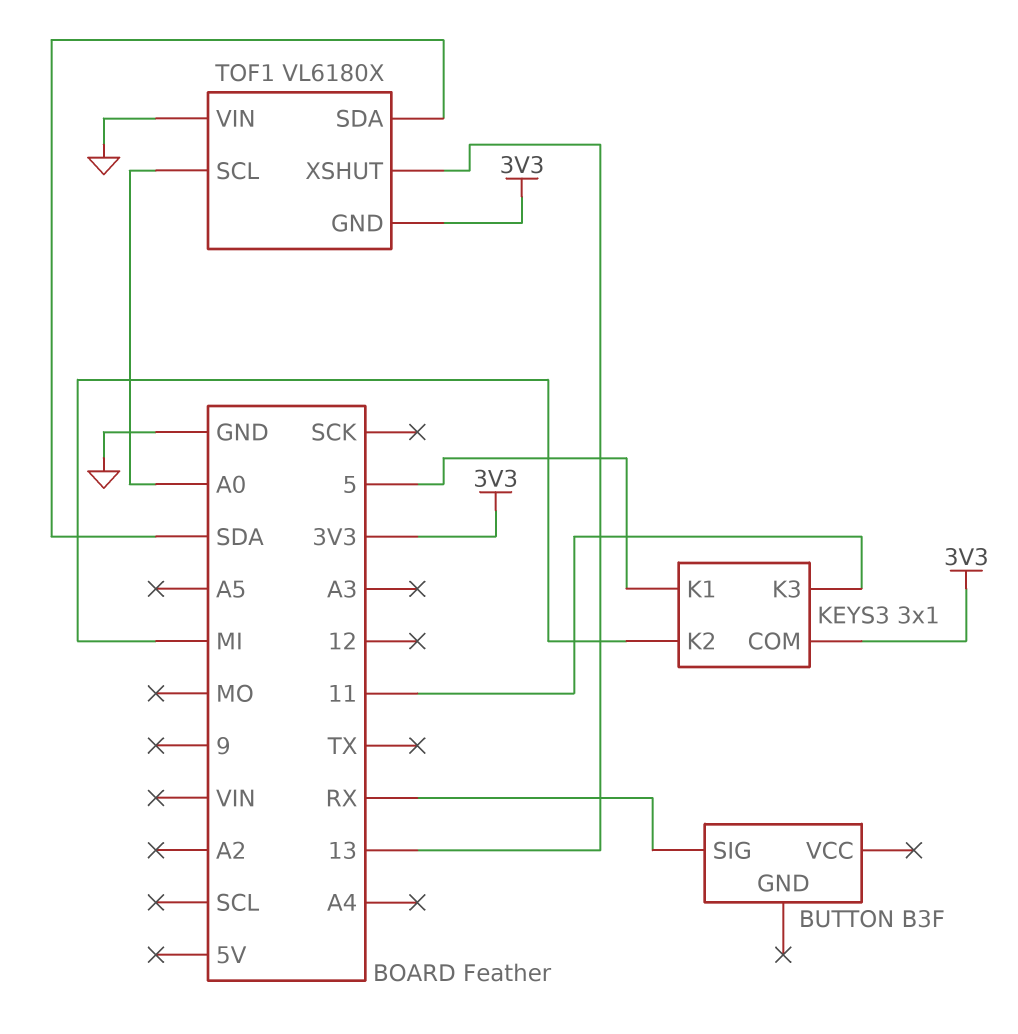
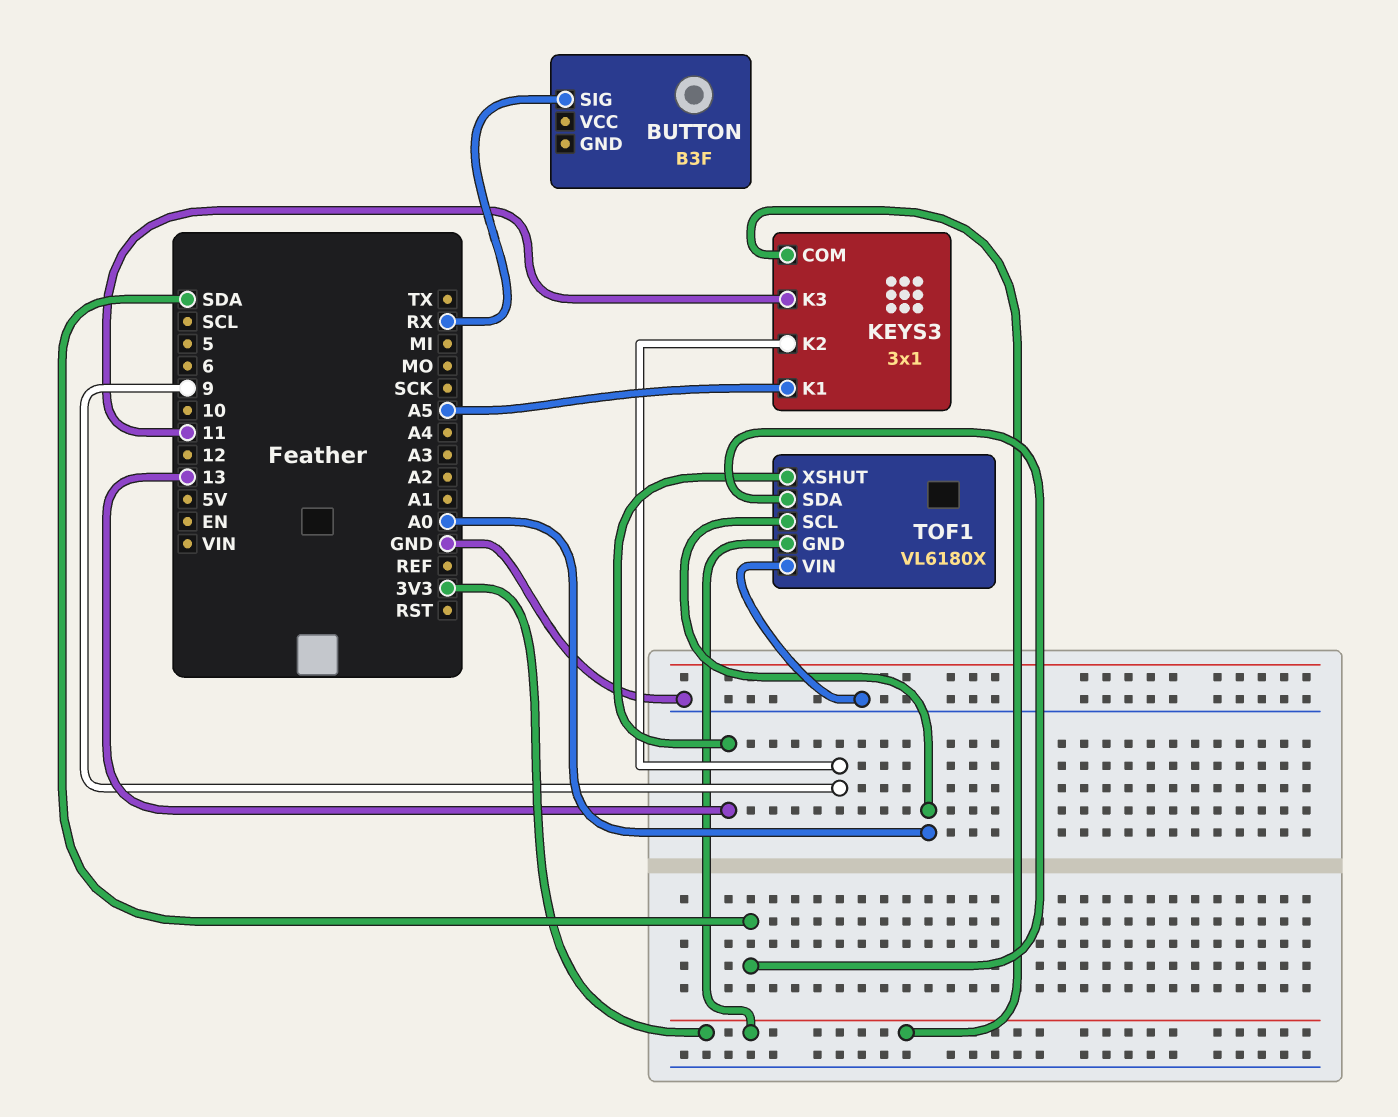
KEYS3 pin K1: 5 -> A5
KEYS3 pin K2: MI -> 9

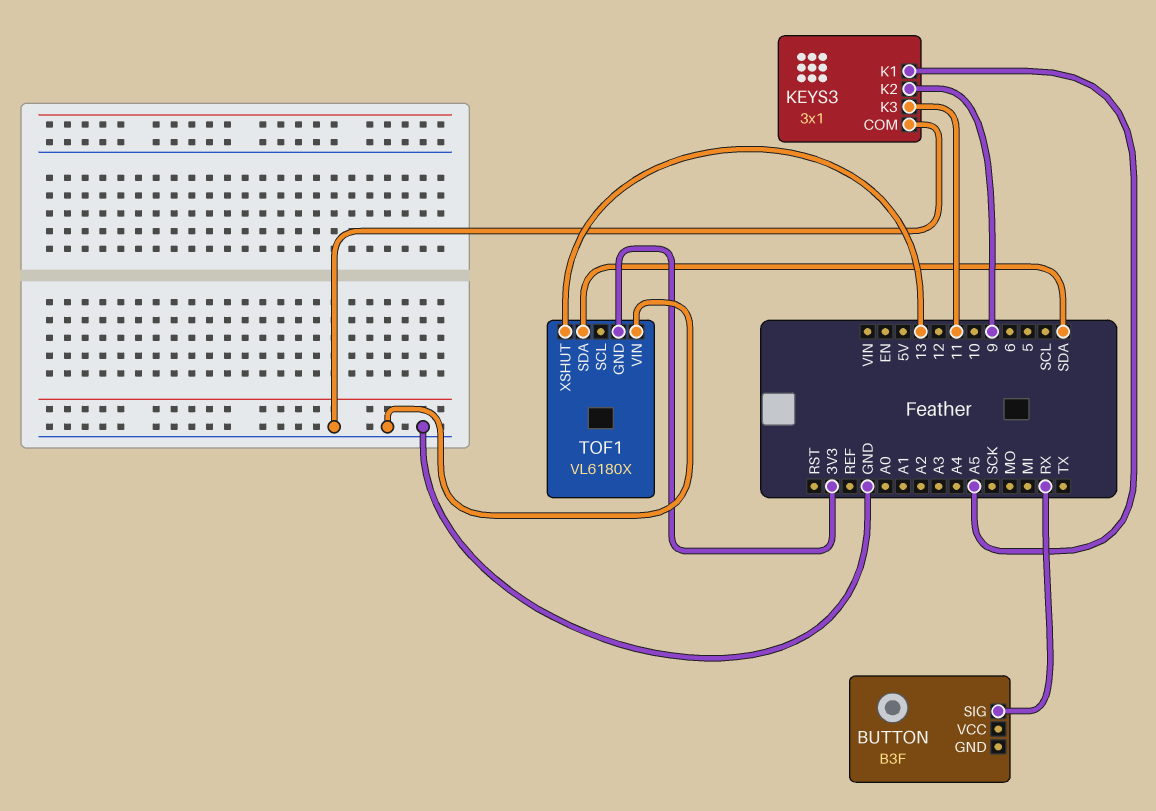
KEYS3 pin COM: 3V3 -> GND
TOF1 pin SCL: A0 -> none

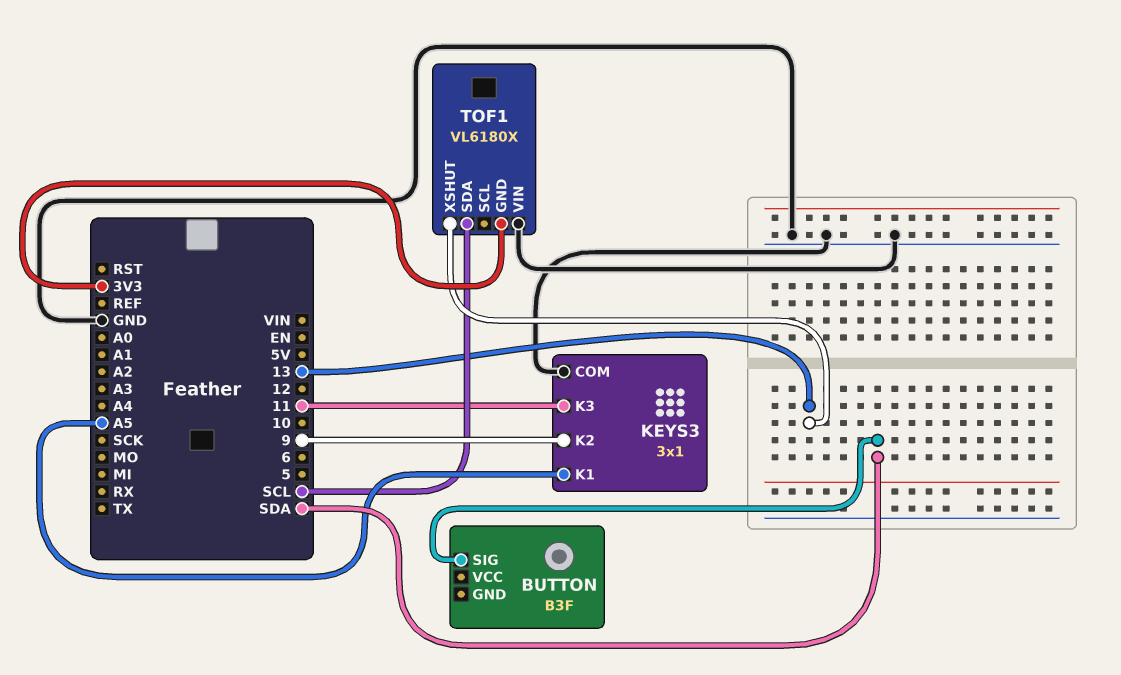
BUTTON pin SIG: RX -> SDA
TOF1 pin SDA: SDA -> SCL

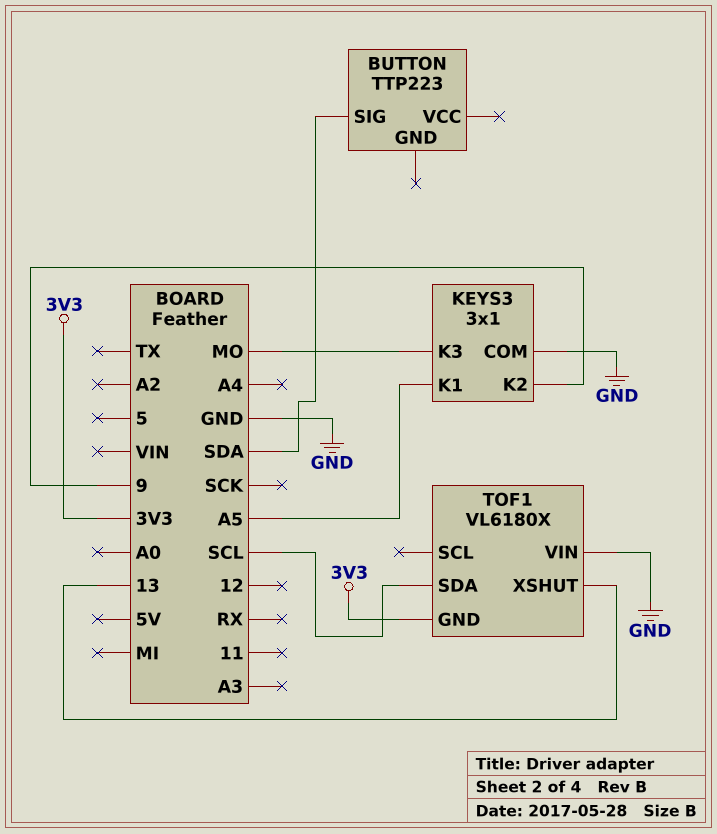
BUTTON: B3F -> TTP223
KEYS3 pin K3: 11 -> MO

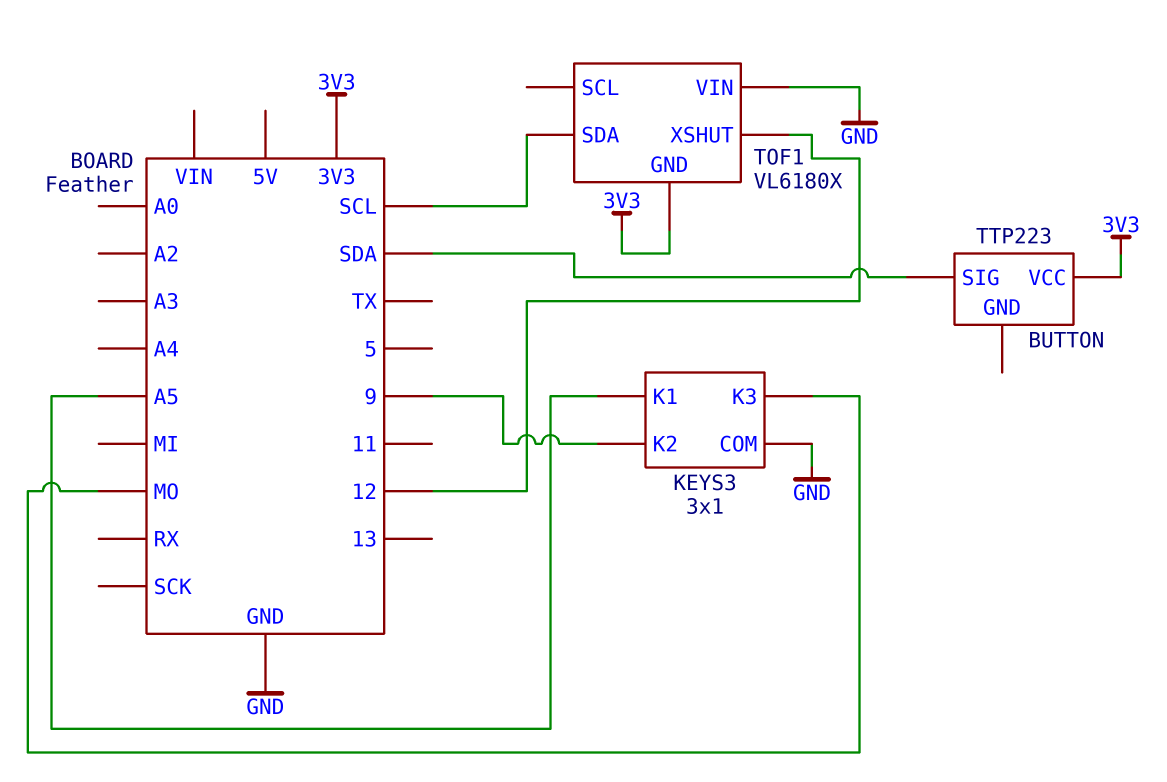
BUTTON pin VCC: none -> 3V3
TOF1 pin XSHUT: 13 -> 12

